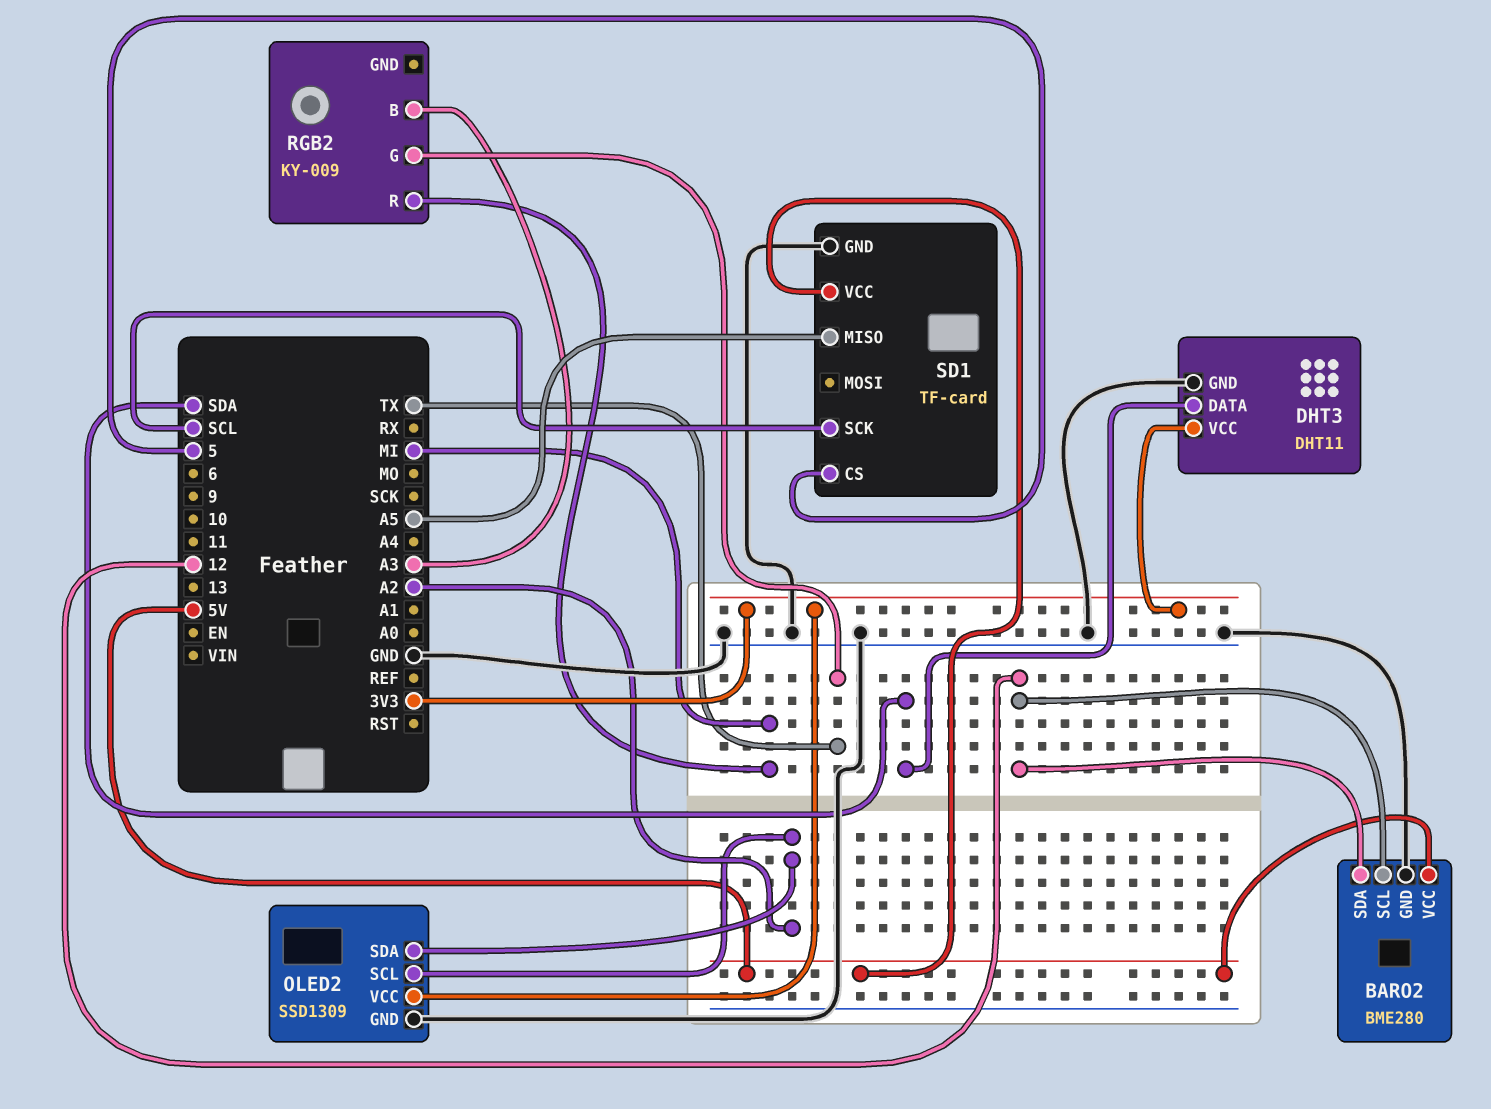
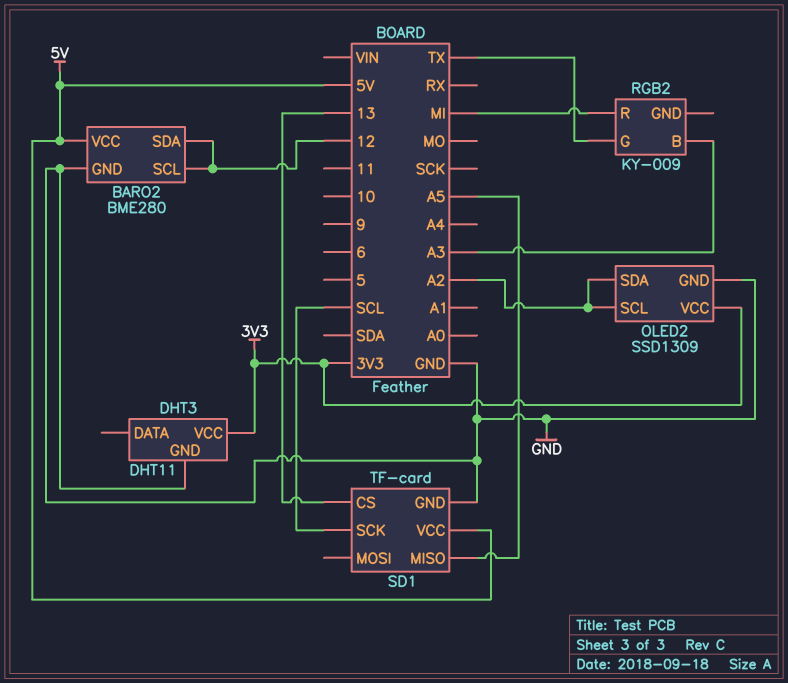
DHT3 pin DATA: SDA -> none
SD1 pin CS: 5 -> 13

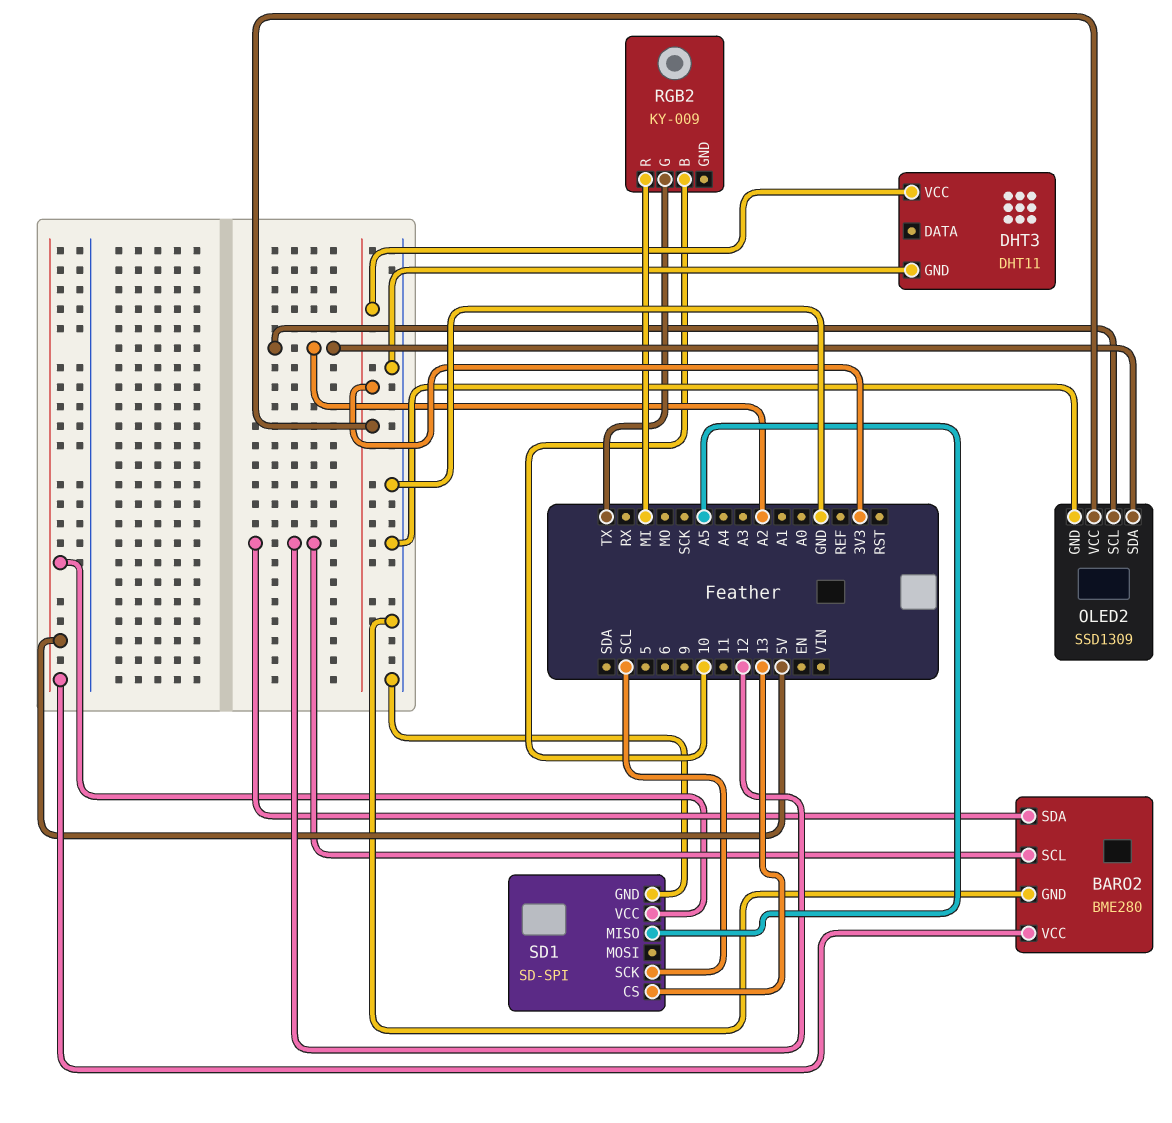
RGB2 pin B: A3 -> 10
SD1: TF-card -> SD-SPI

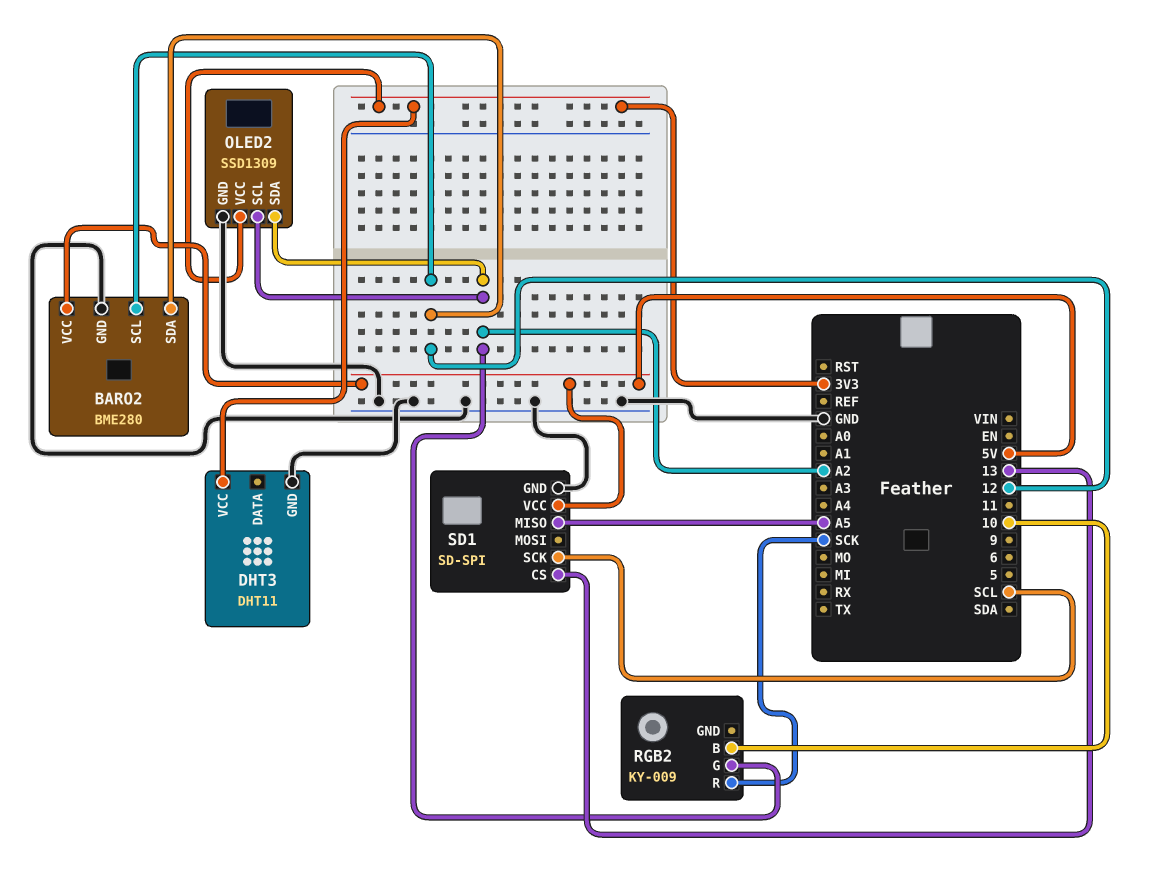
RGB2 pin G: TX -> A2
RGB2 pin R: MI -> SCK

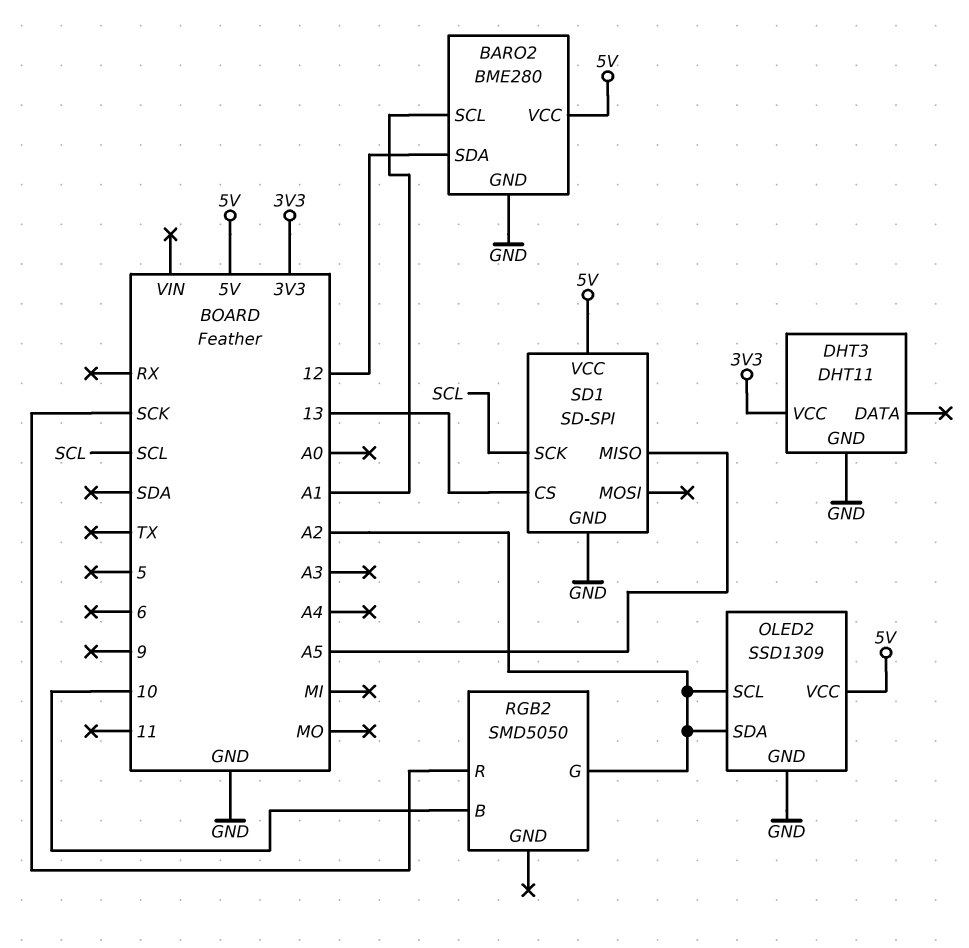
BARO2 pin SCL: 12 -> A1
OLED2 pin VCC: 3V3 -> 5V
RGB2: KY-009 -> SMD5050

